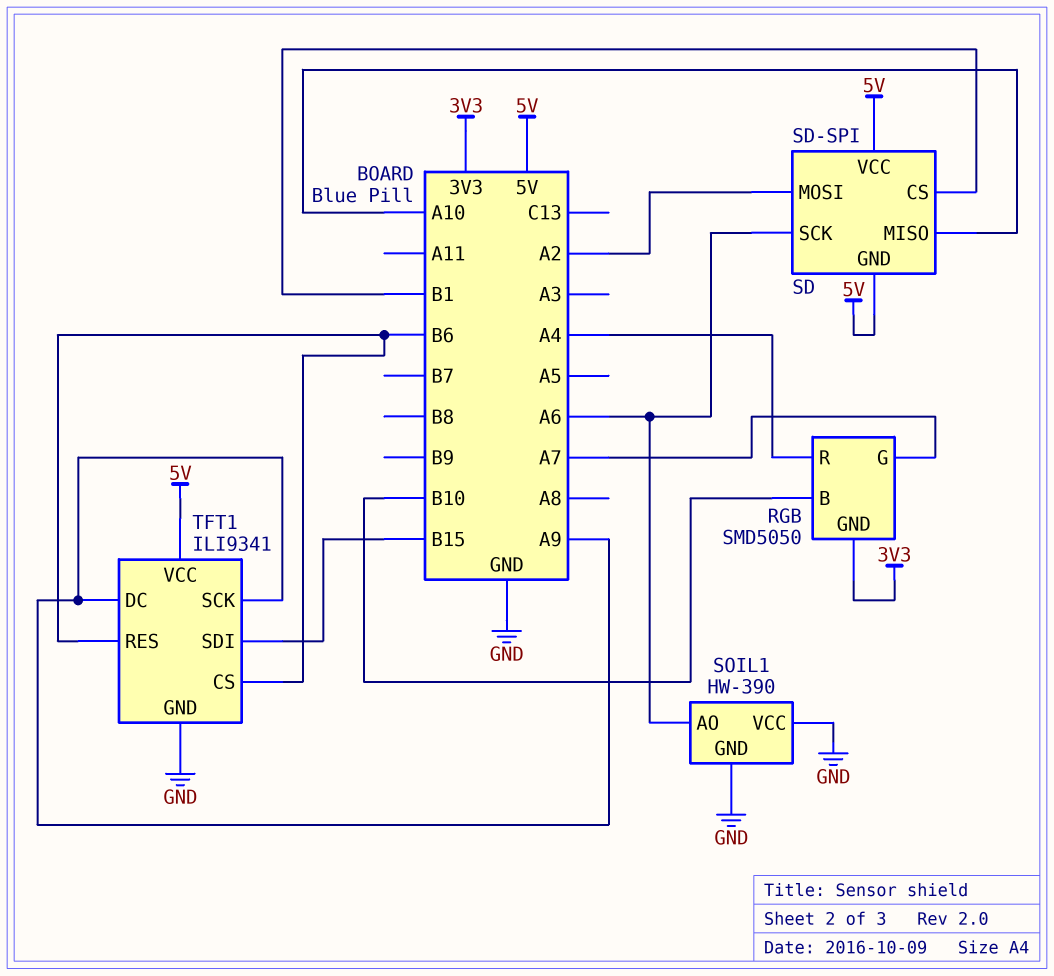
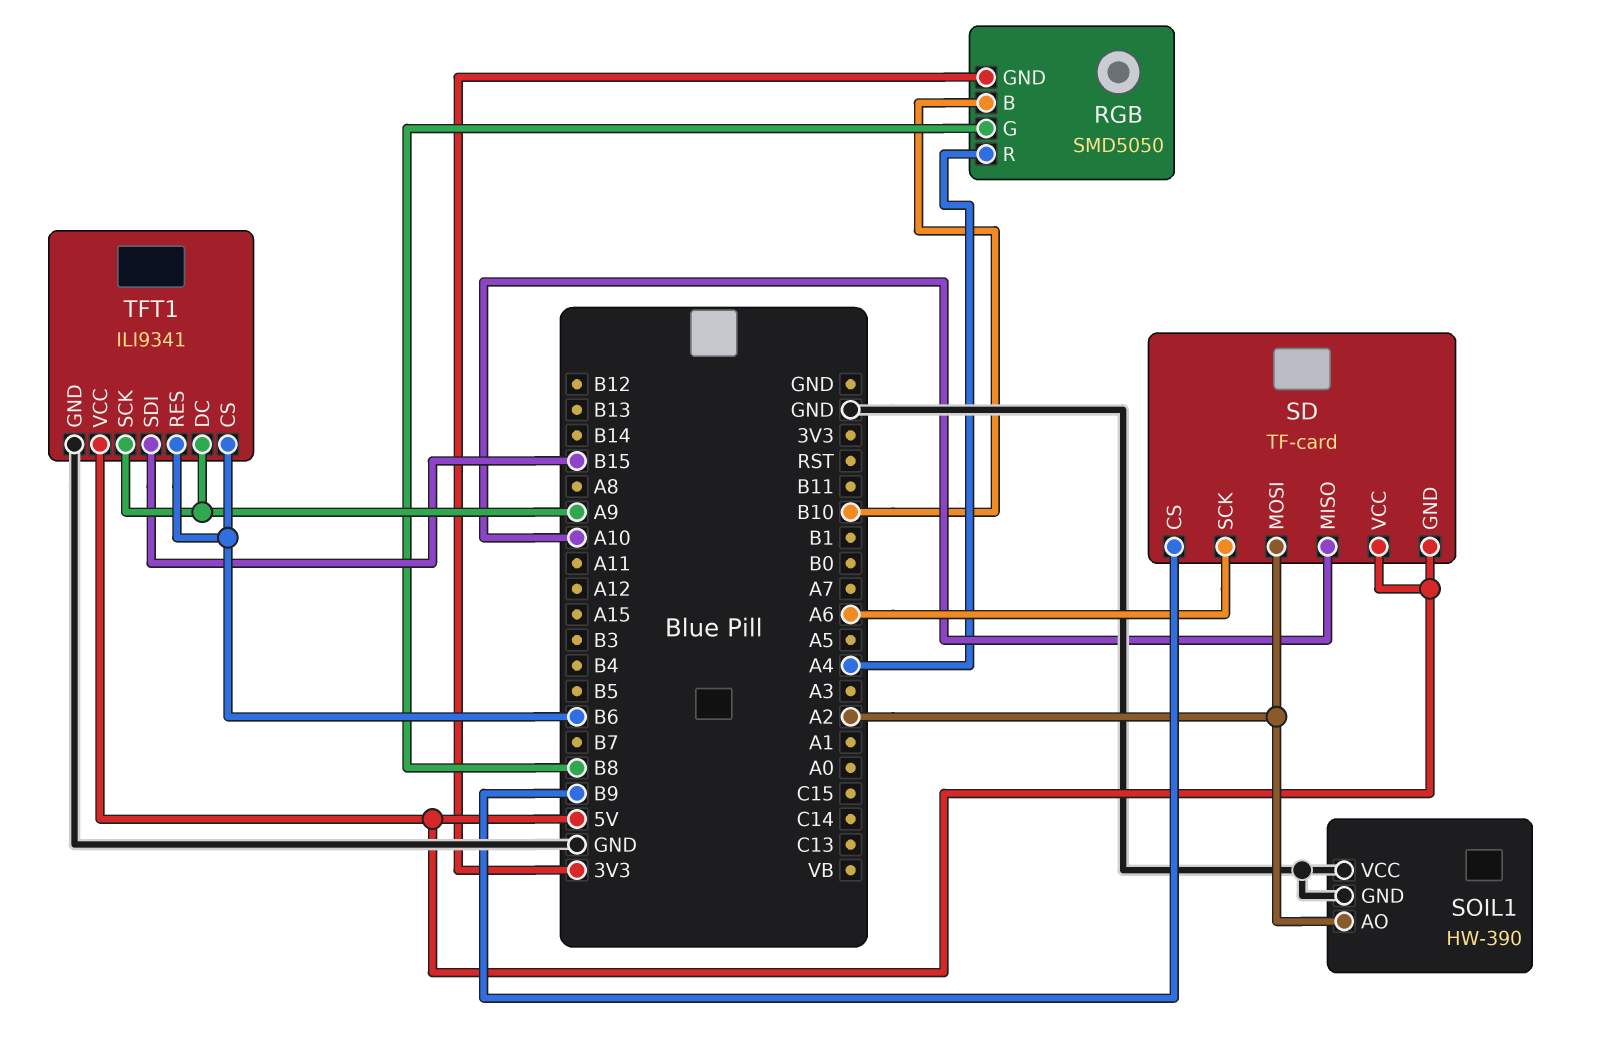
RGB pin G: A7 -> B8
SD: SD-SPI -> TF-card
SD pin CS: B1 -> B9
SOIL1 pin AO: A6 -> A2

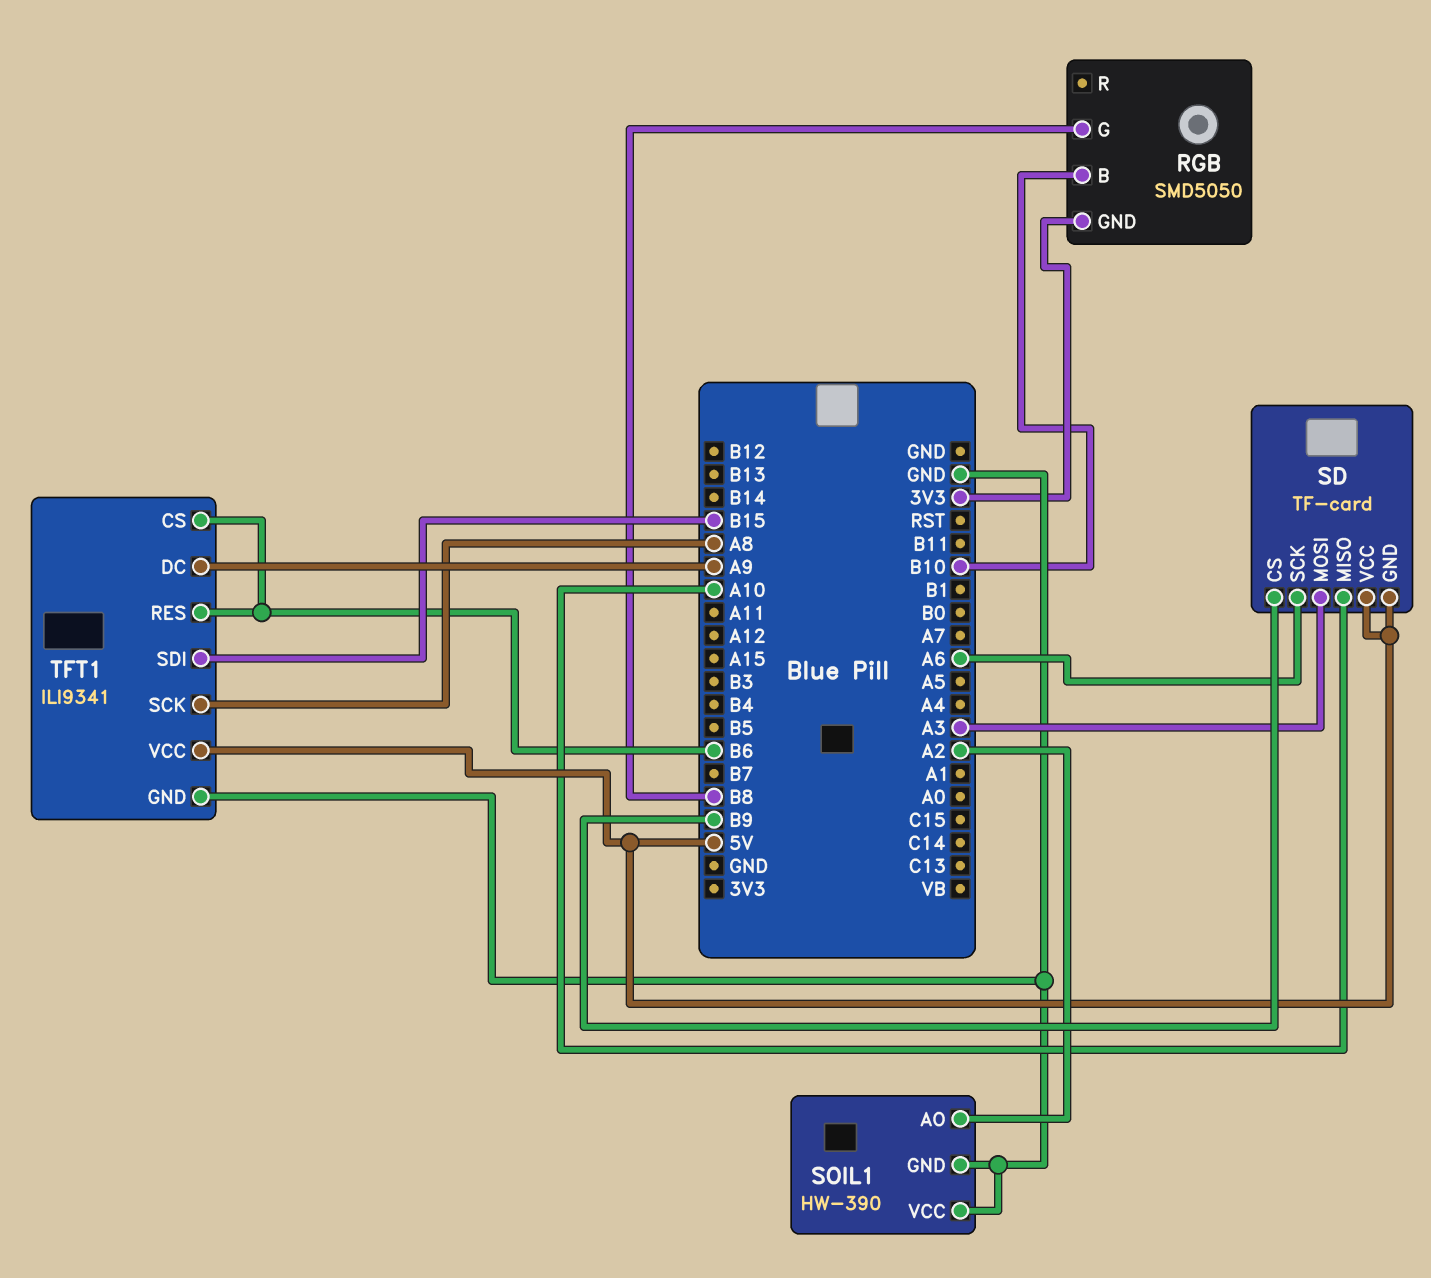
RGB pin R: A4 -> none
SD pin MOSI: A2 -> A3
TFT1 pin SCK: A9 -> A8

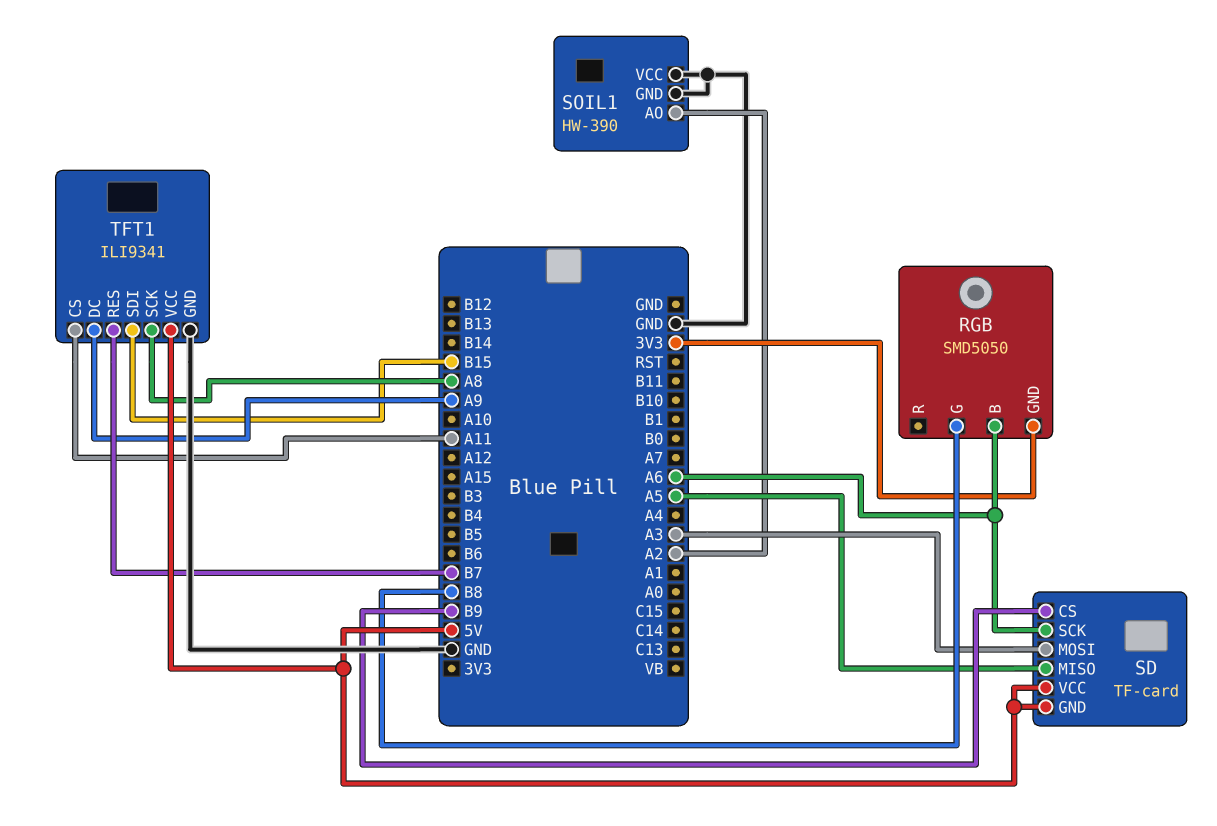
RGB pin B: B10 -> A6
SD pin MISO: A10 -> A5
TFT1 pin CS: B6 -> A11
TFT1 pin RES: B6 -> B7

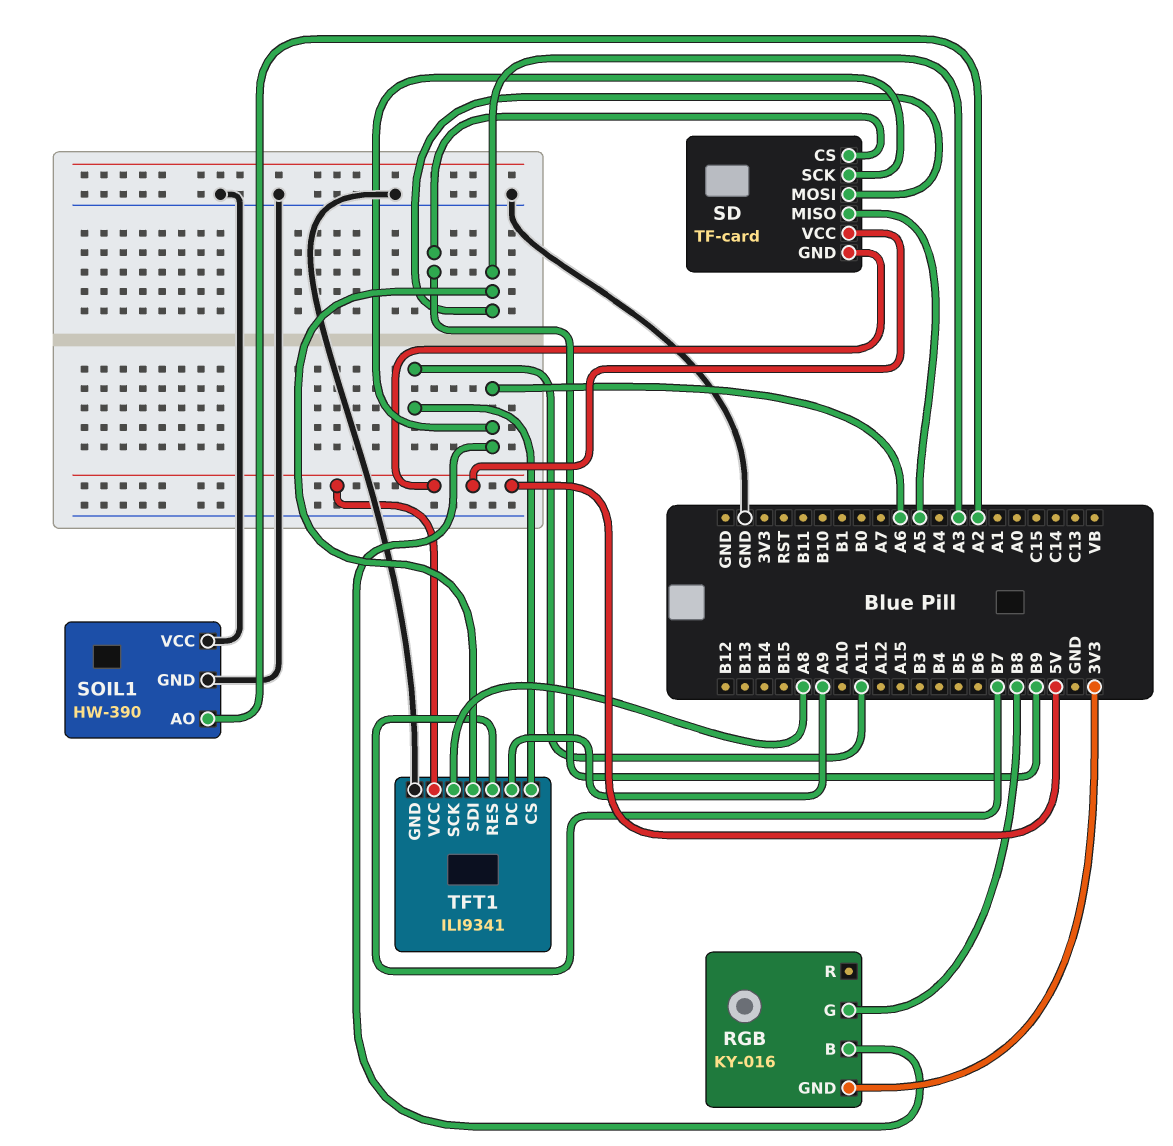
RGB: SMD5050 -> KY-016
TFT1 pin SDI: B15 -> A3

